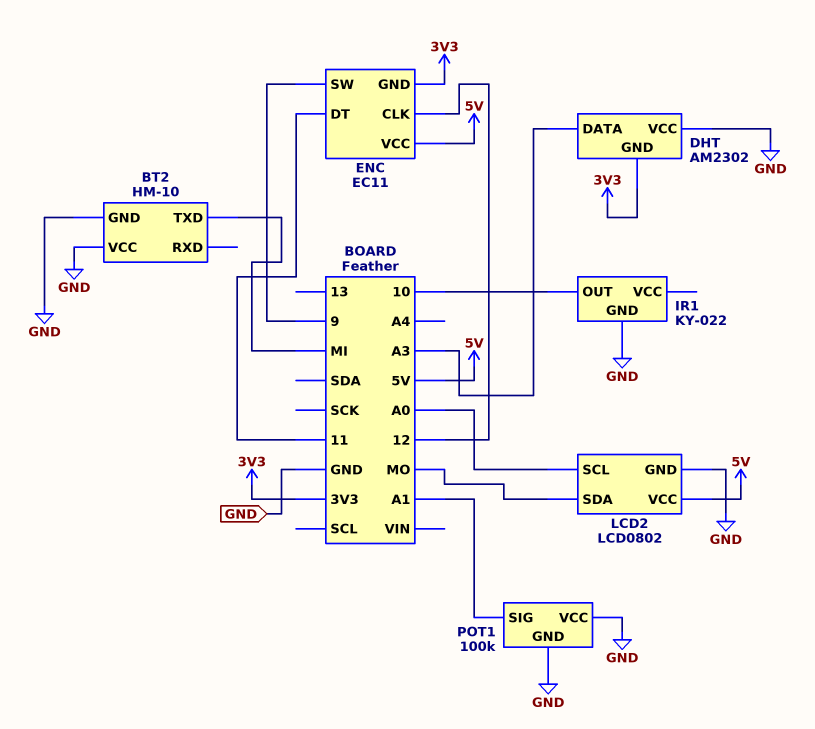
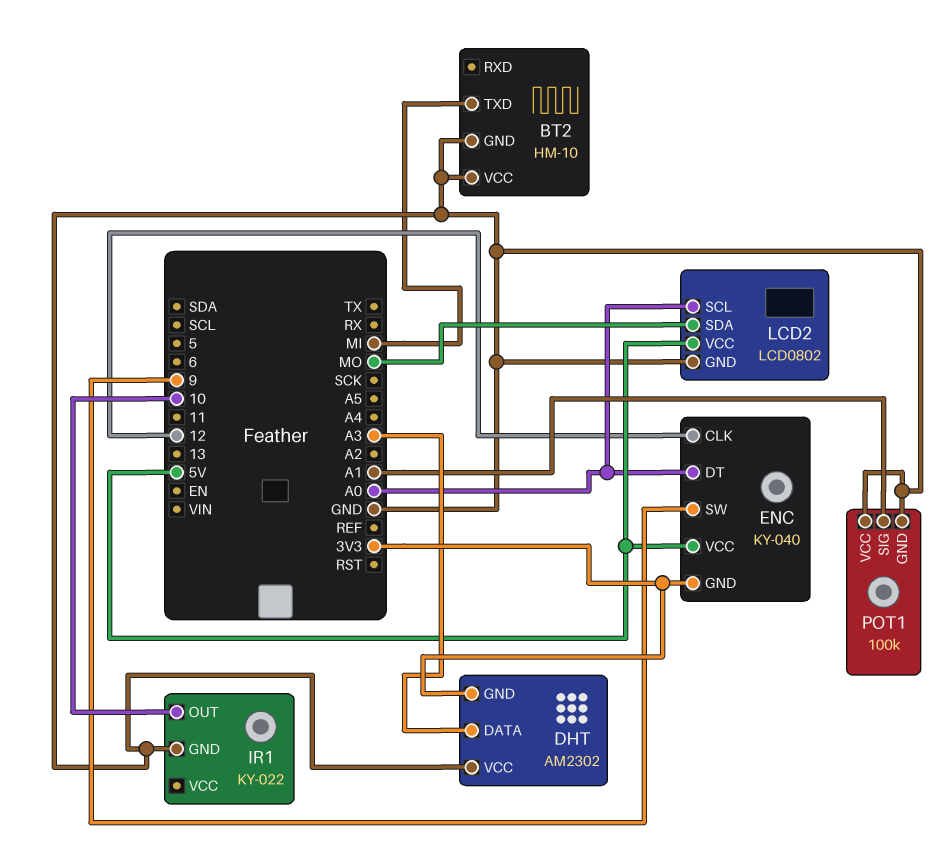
ENC: EC11 -> KY-040
ENC pin DT: 11 -> A0

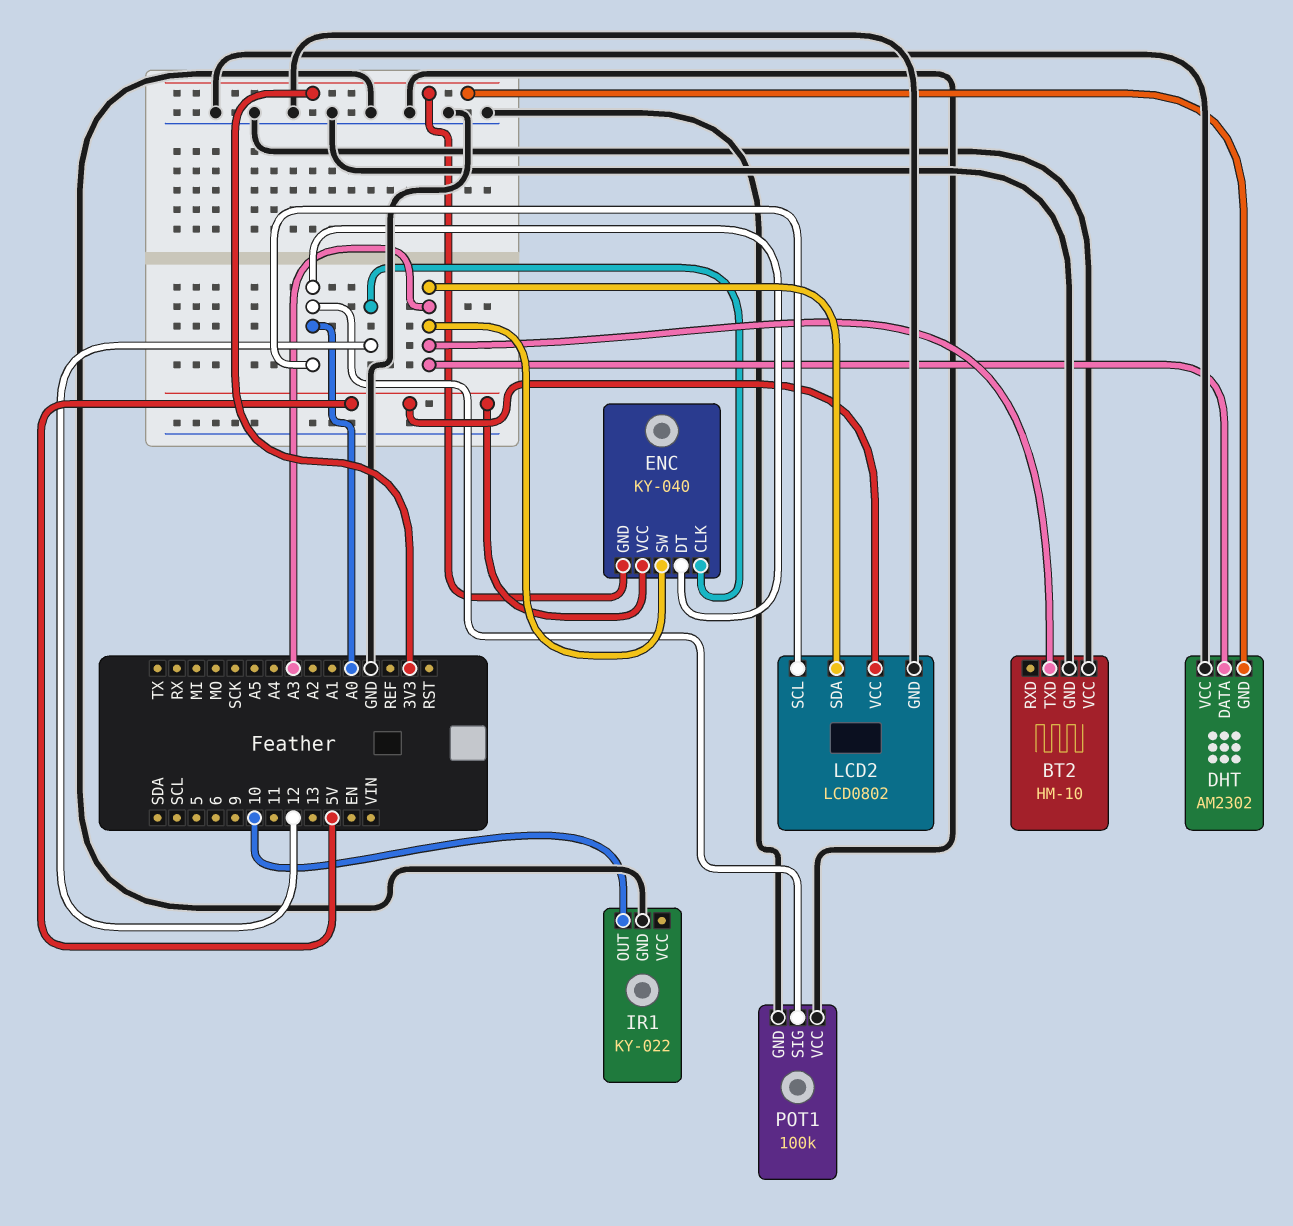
BT2 pin TXD: MI -> A3
ENC pin SW: 9 -> A3
LCD2 pin SDA: MO -> A3
POT1 pin SIG: A1 -> A0

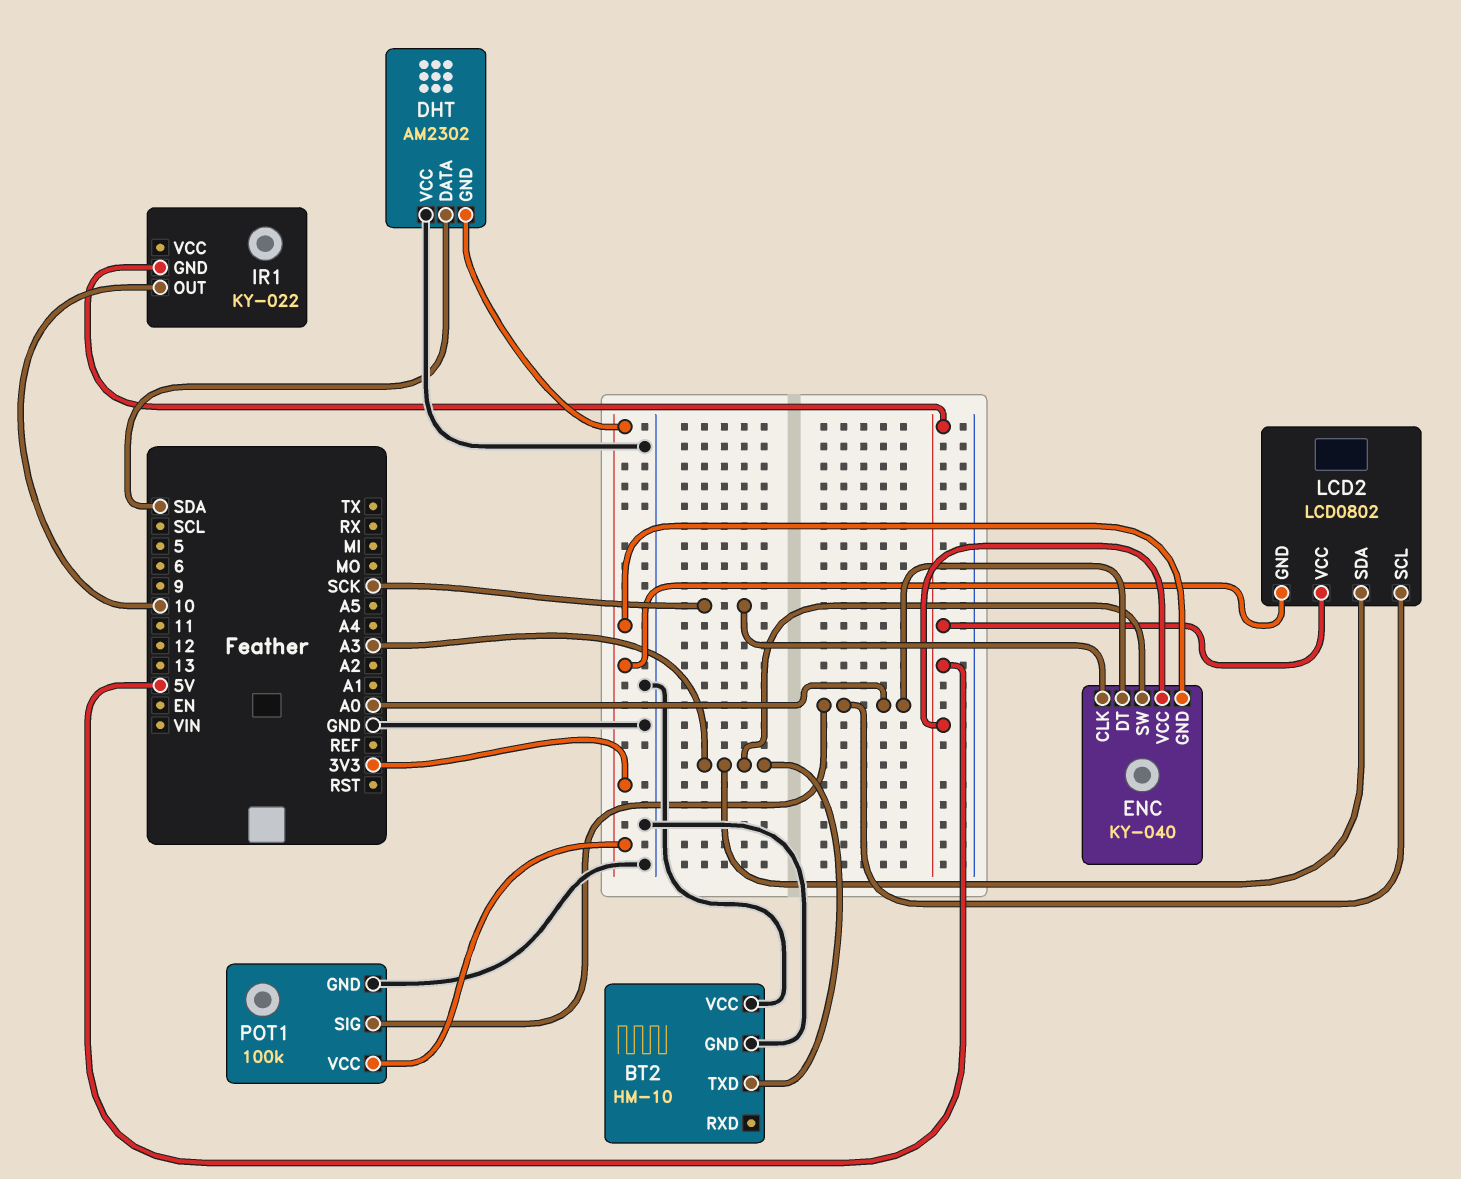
DHT pin DATA: A3 -> SDA
ENC pin CLK: 12 -> SCK
IR1 pin GND: GND -> 5V
LCD2 pin GND: GND -> 3V3
POT1 pin VCC: GND -> 3V3

